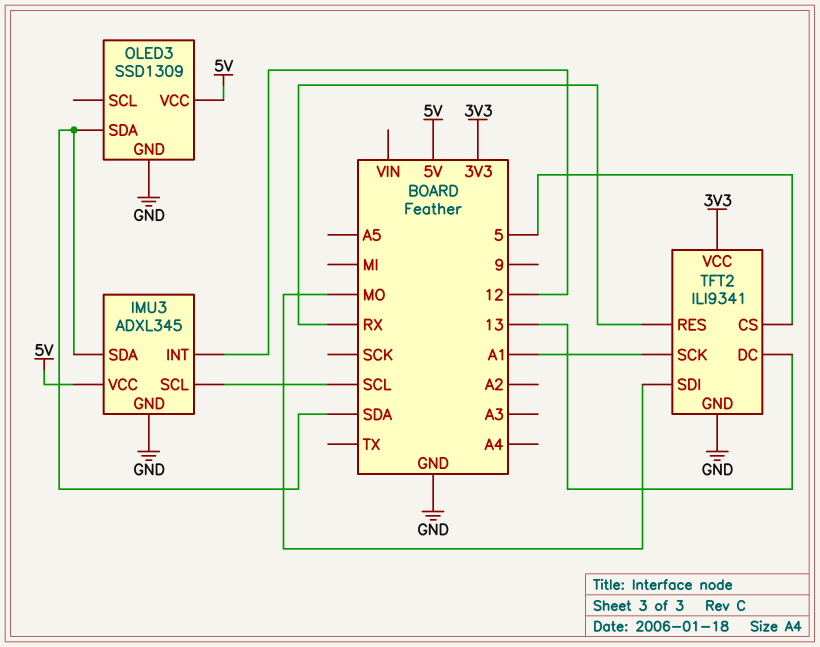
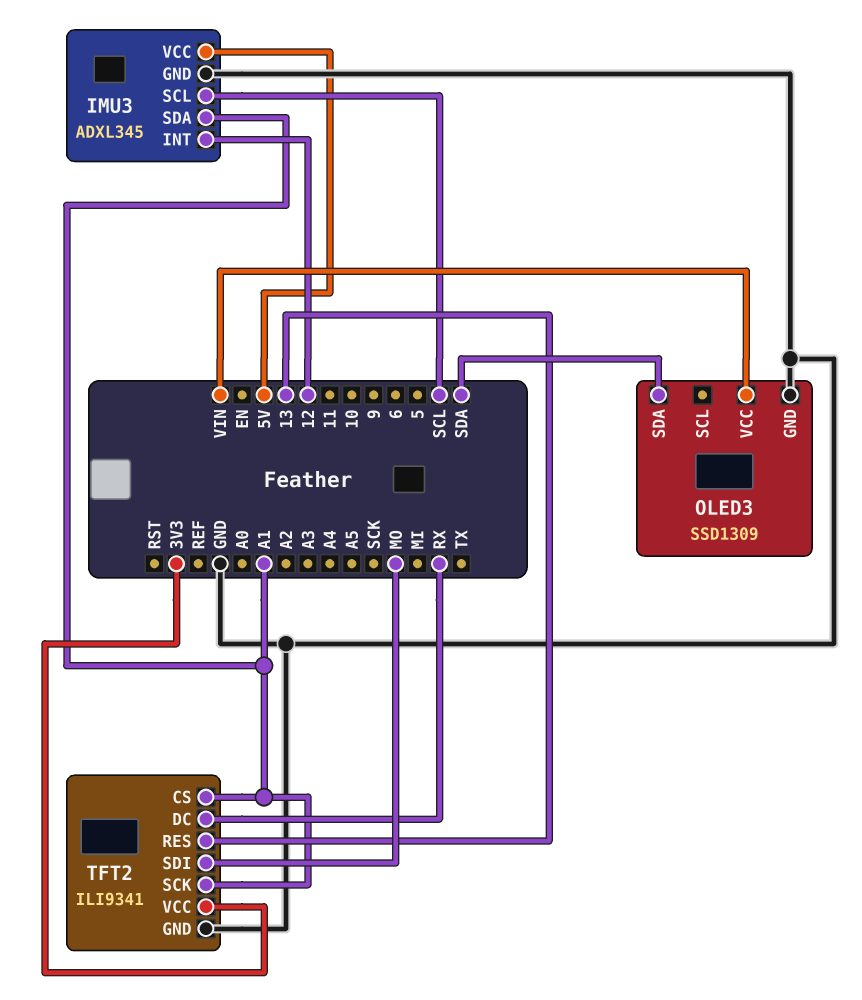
IMU3 pin SDA: SDA -> A1
OLED3 pin VCC: 5V -> VIN
TFT2 pin CS: 5 -> A1
TFT2 pin DC: 13 -> RX
TFT2 pin RES: RX -> 13

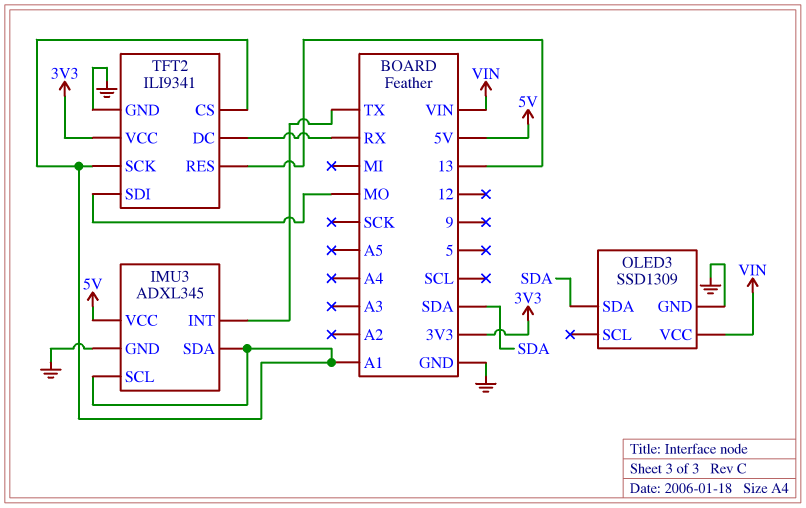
IMU3 pin INT: 12 -> TX
IMU3 pin SCL: SCL -> A1

